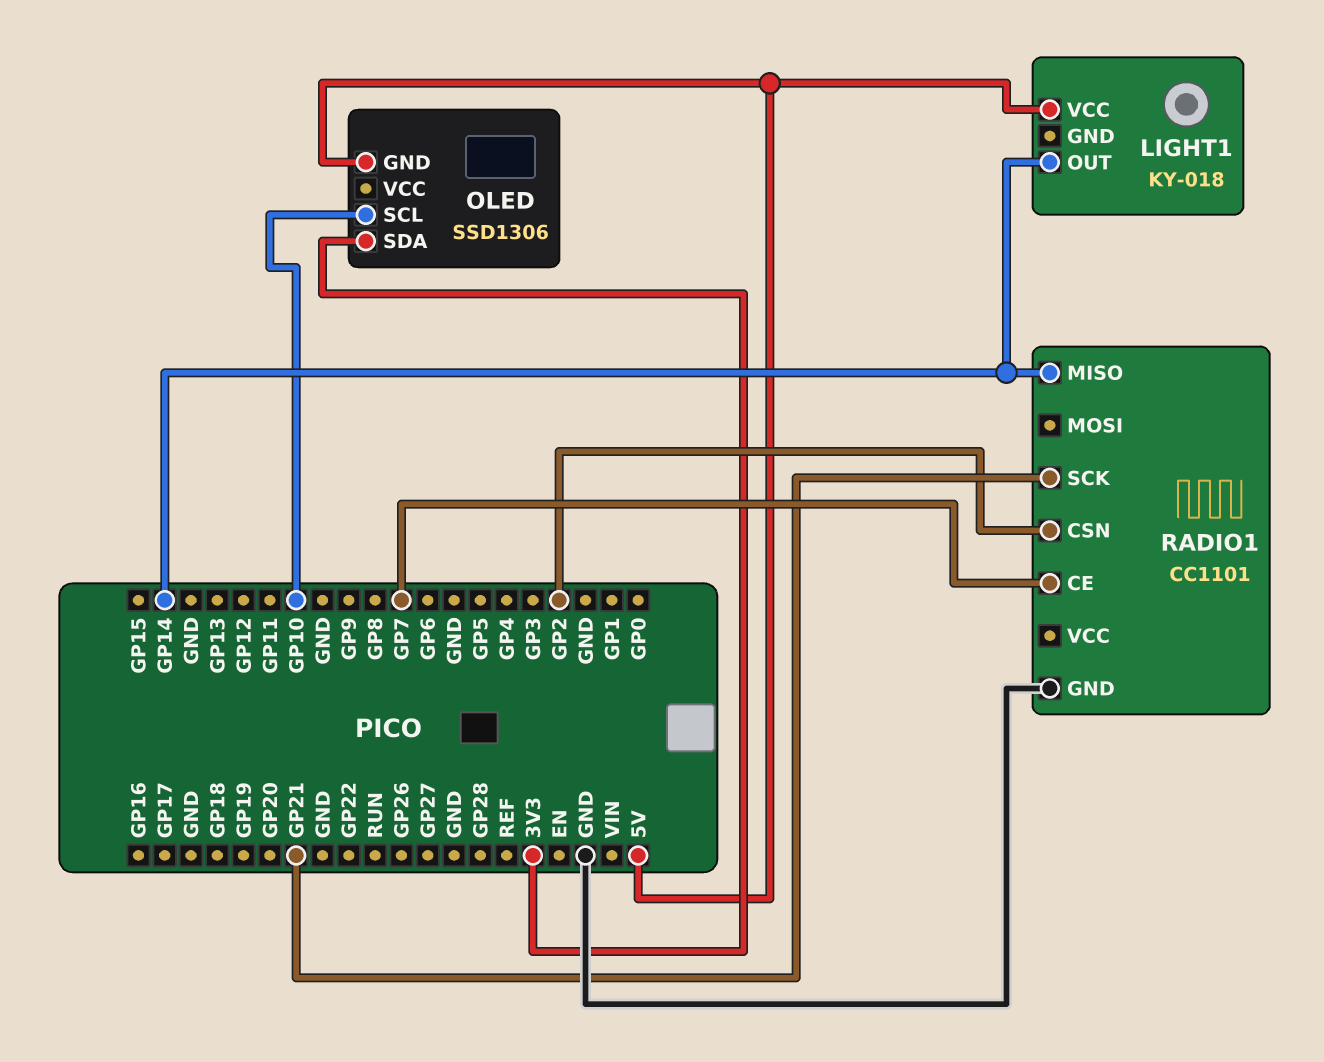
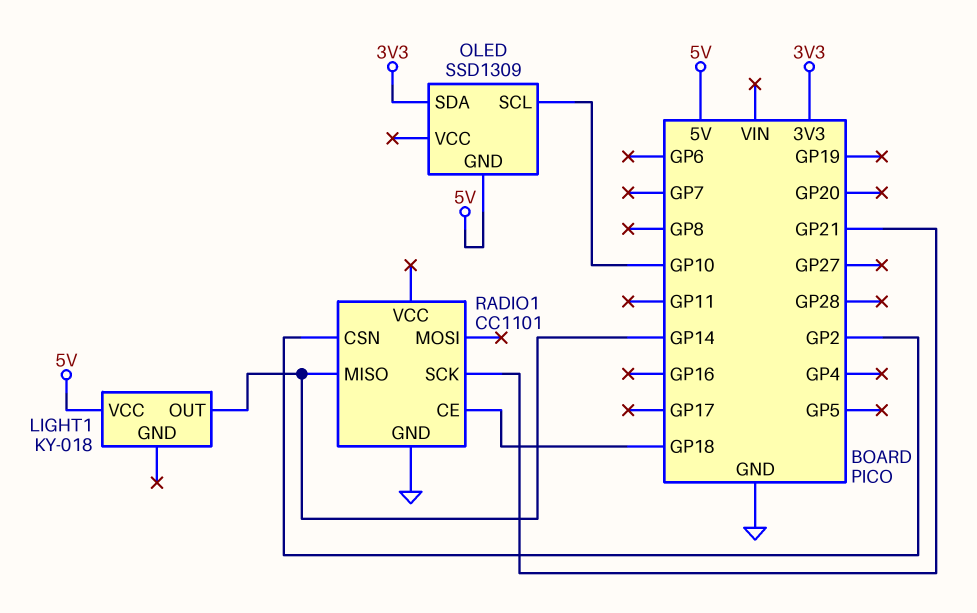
OLED: SSD1306 -> SSD1309
RADIO1 pin CE: GP7 -> GP18

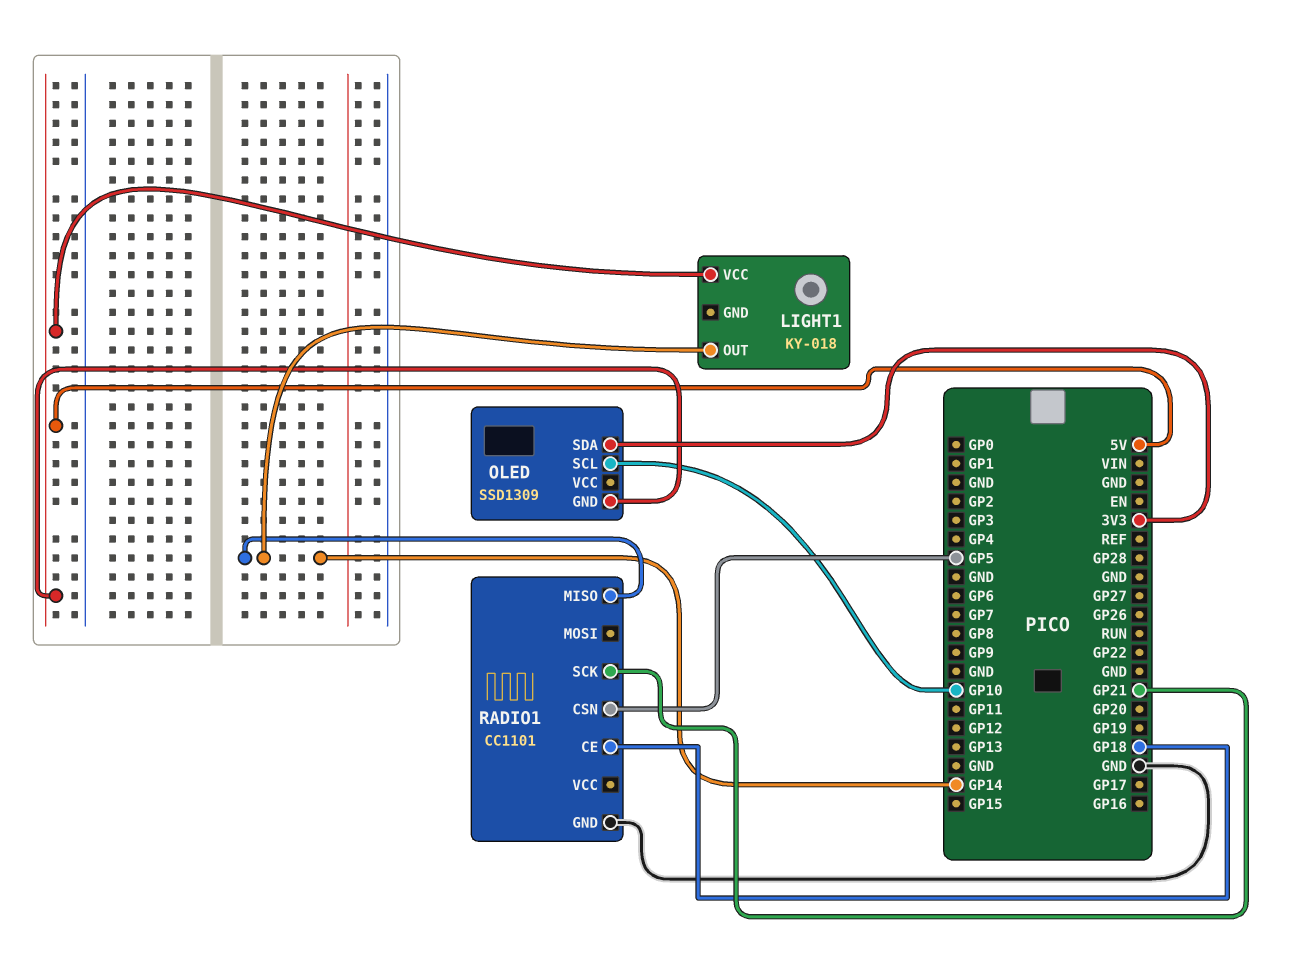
RADIO1 pin CSN: GP2 -> GP5

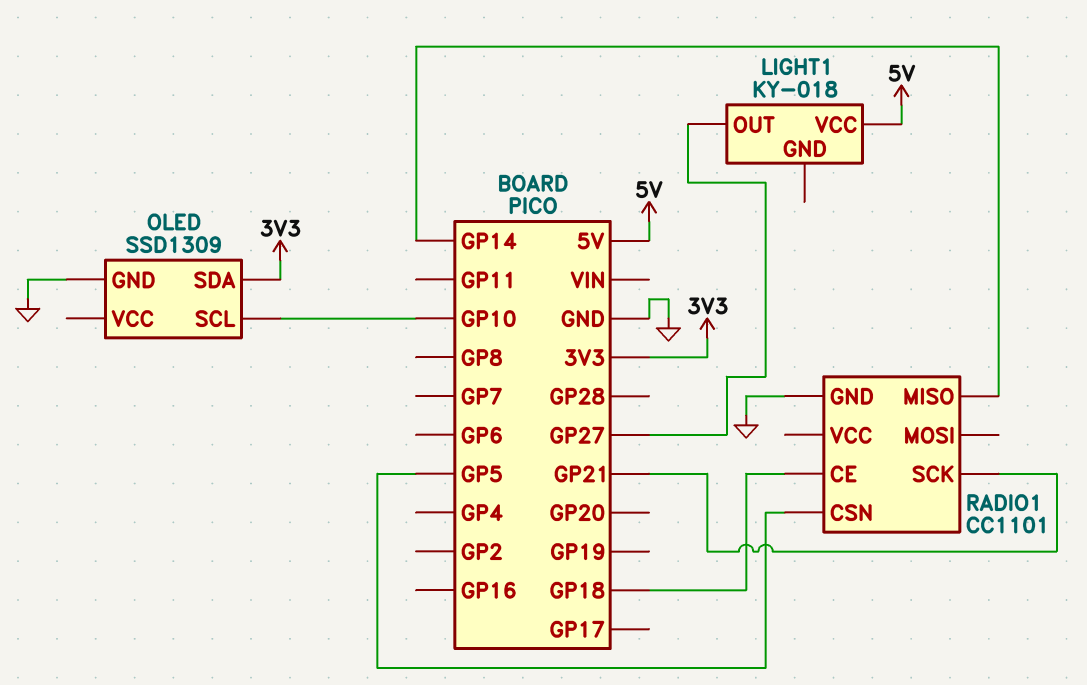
LIGHT1 pin OUT: GP14 -> GP27
OLED pin GND: 5V -> GND

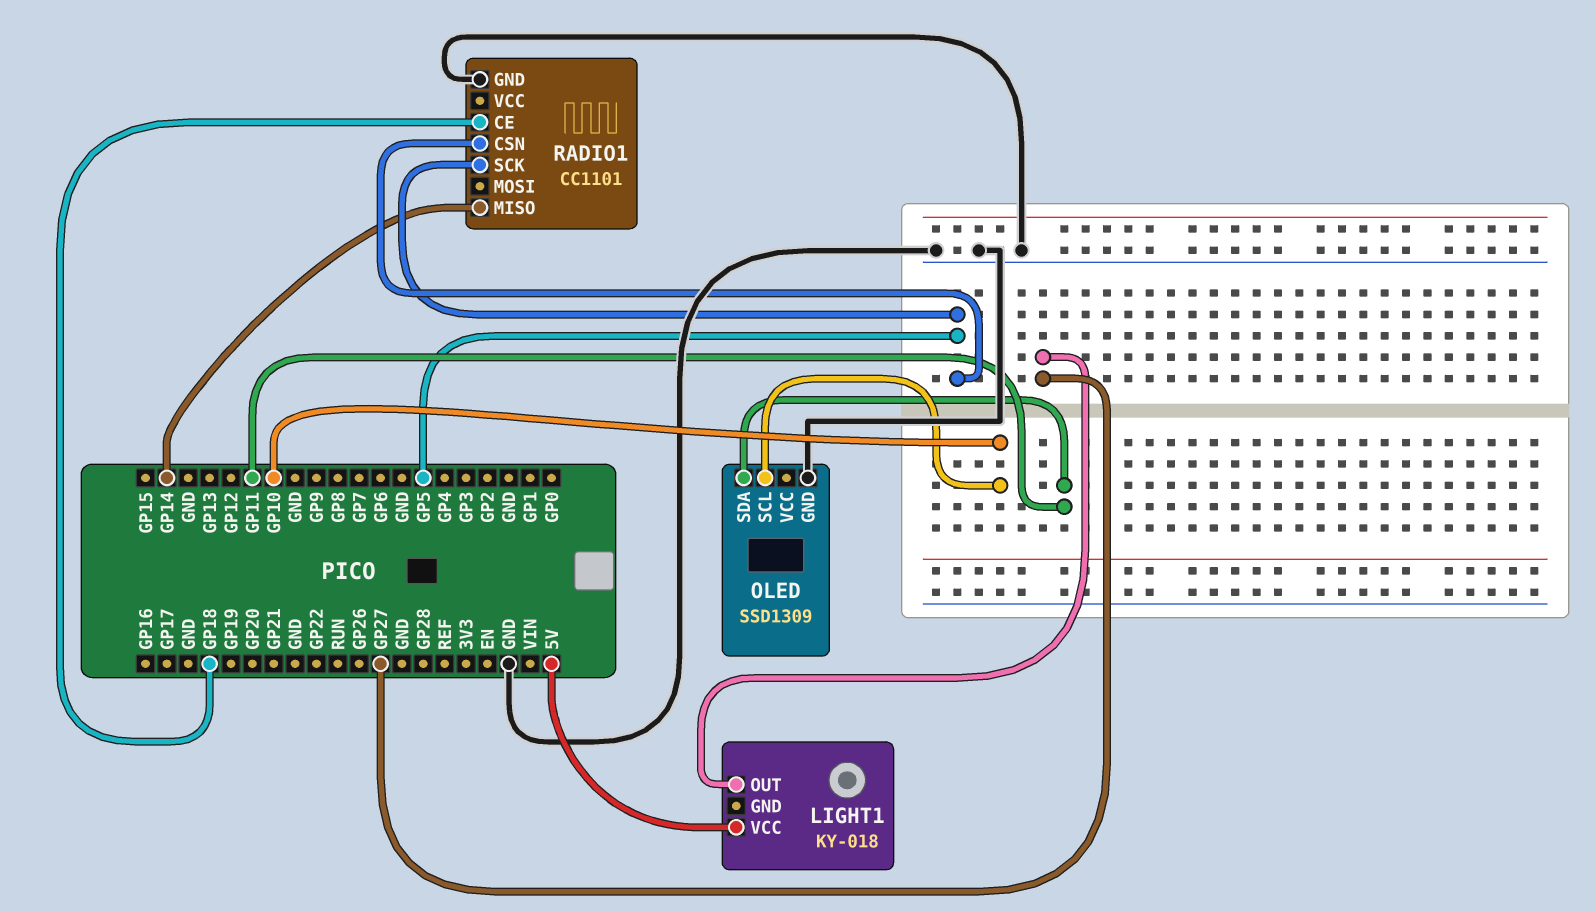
OLED pin SDA: 3V3 -> GP11
RADIO1 pin SCK: GP21 -> GP5

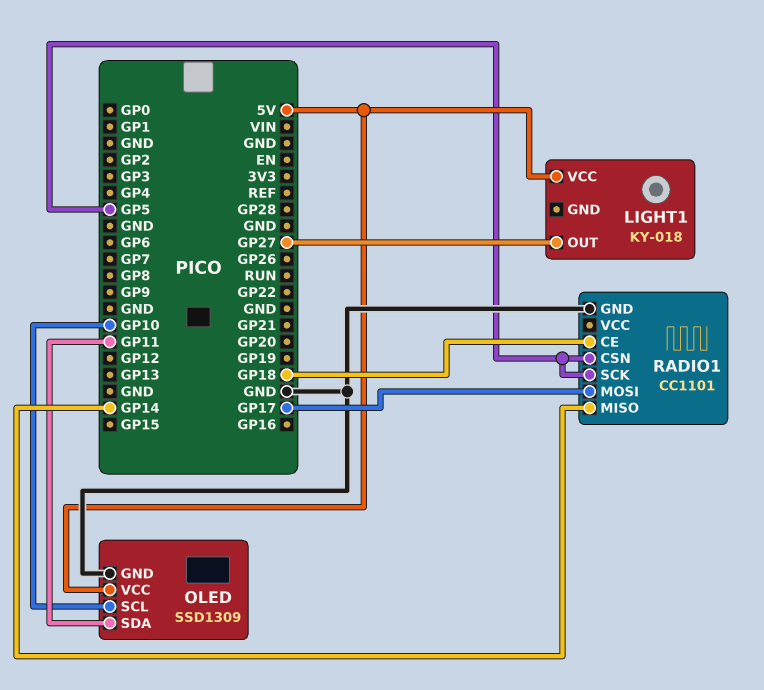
OLED pin VCC: none -> 5V
RADIO1 pin MOSI: none -> GP17

